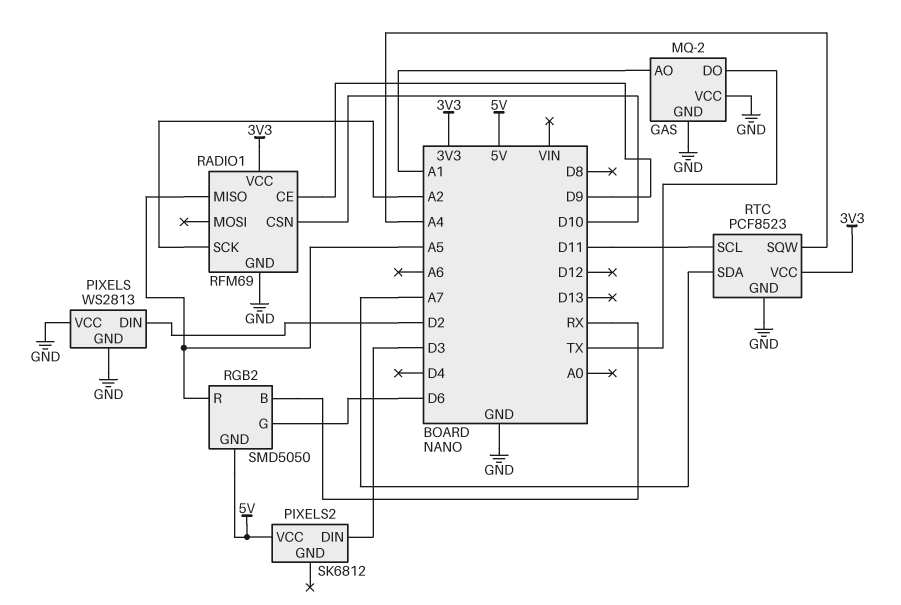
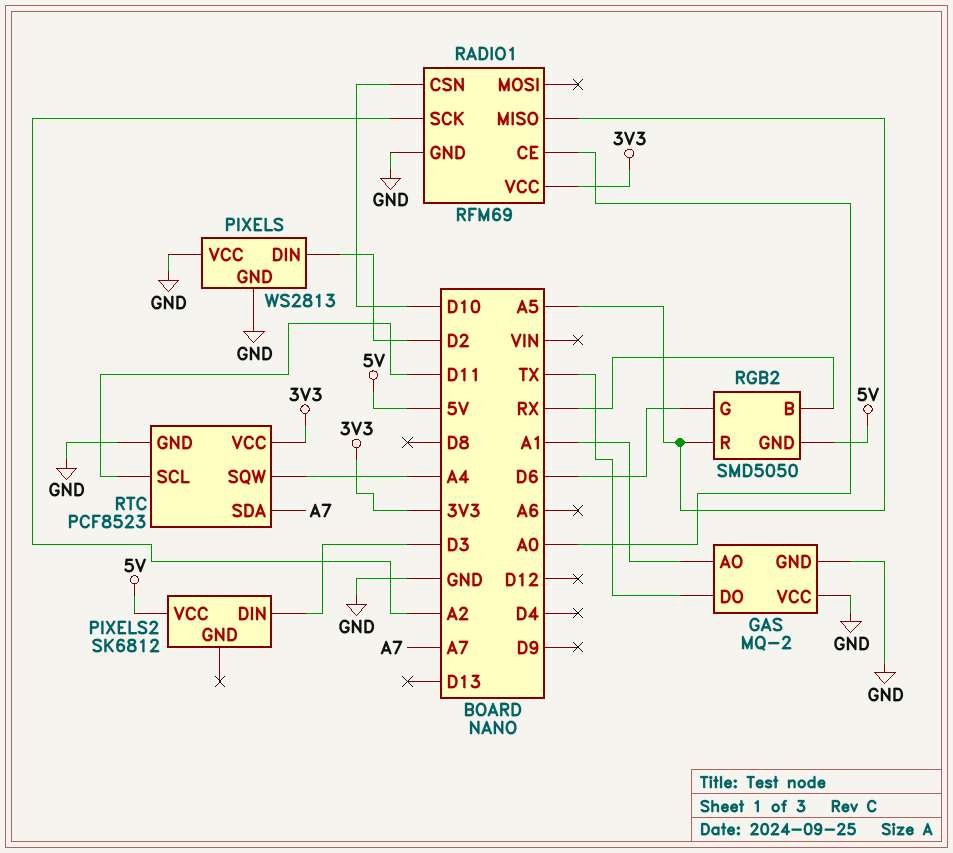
RADIO1 pin CE: D9 -> A0

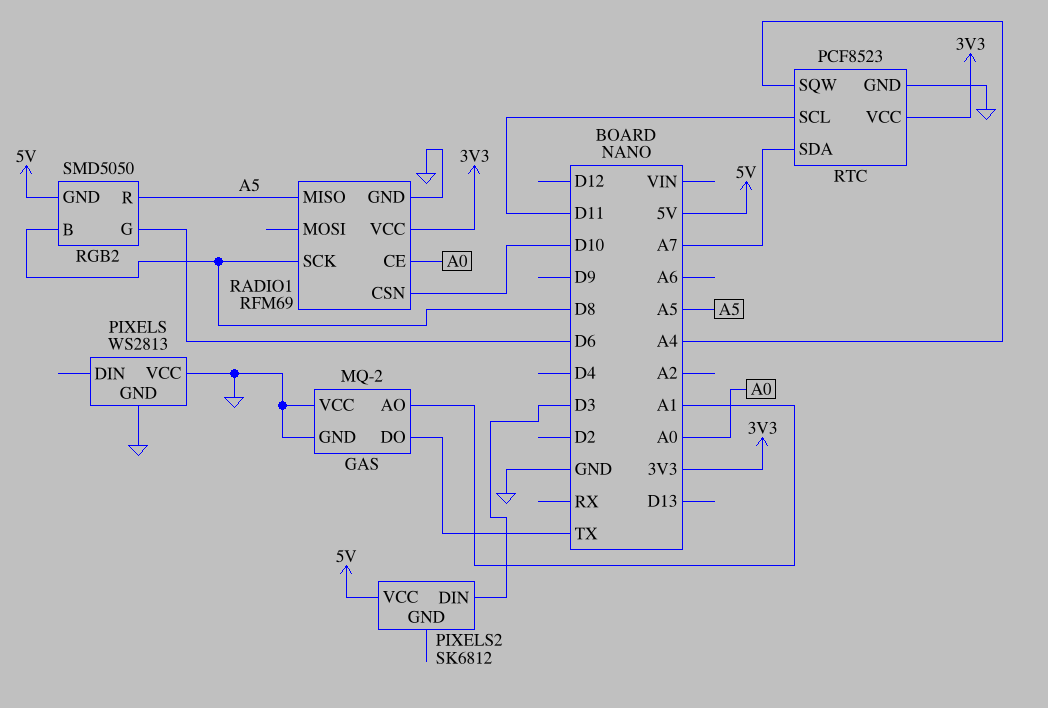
PIXELS pin DIN: D2 -> none
RADIO1 pin SCK: A2 -> D8
RGB2 pin B: RX -> D8

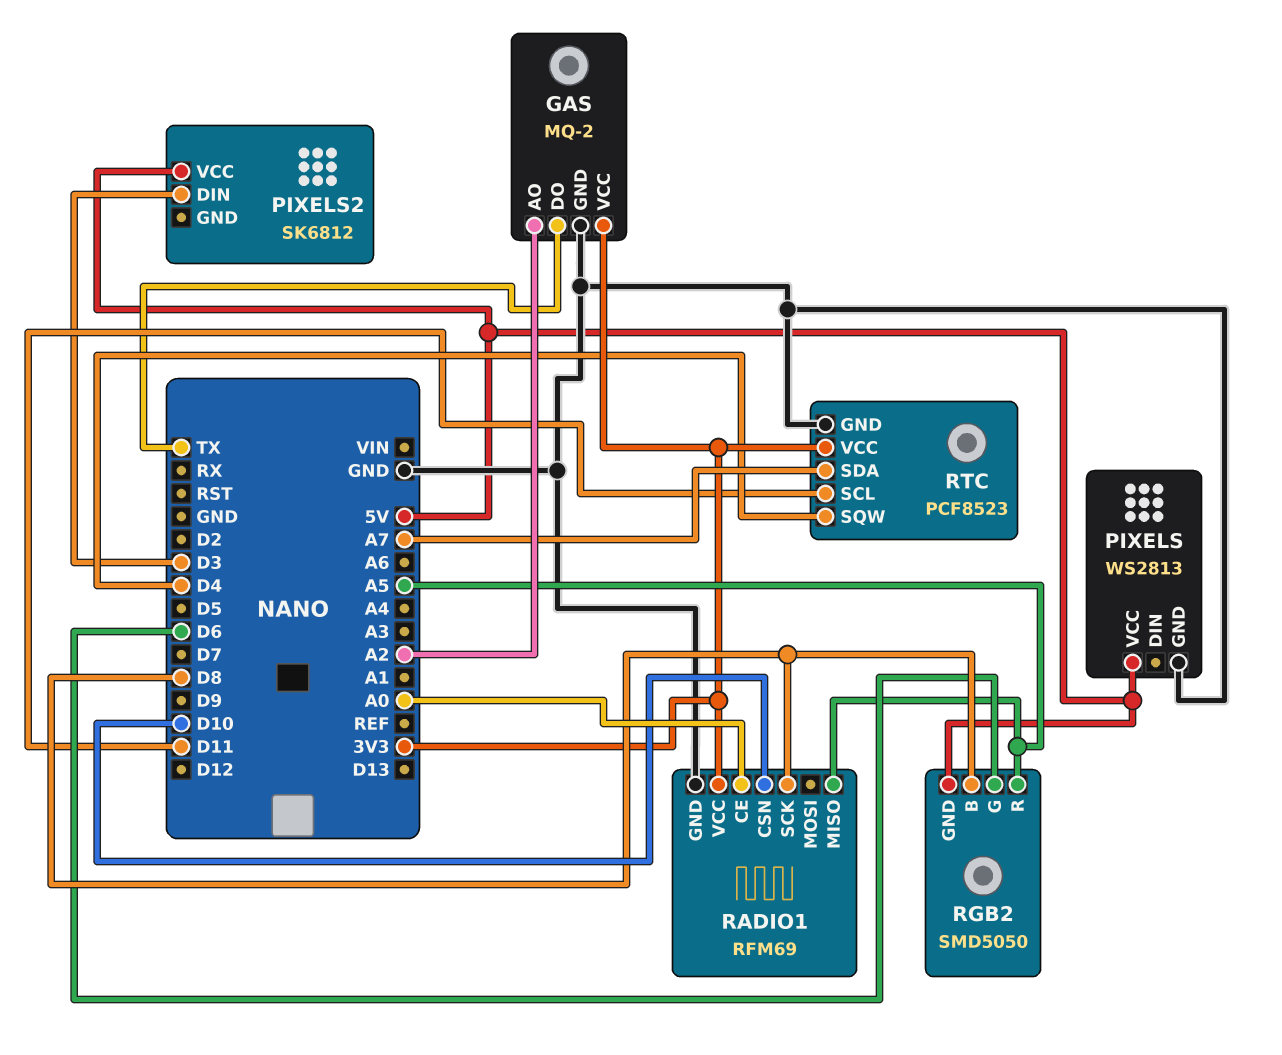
GAS pin AO: A1 -> A2
GAS pin VCC: GND -> 3V3
PIXELS pin VCC: GND -> 5V
RTC pin SQW: A4 -> D4

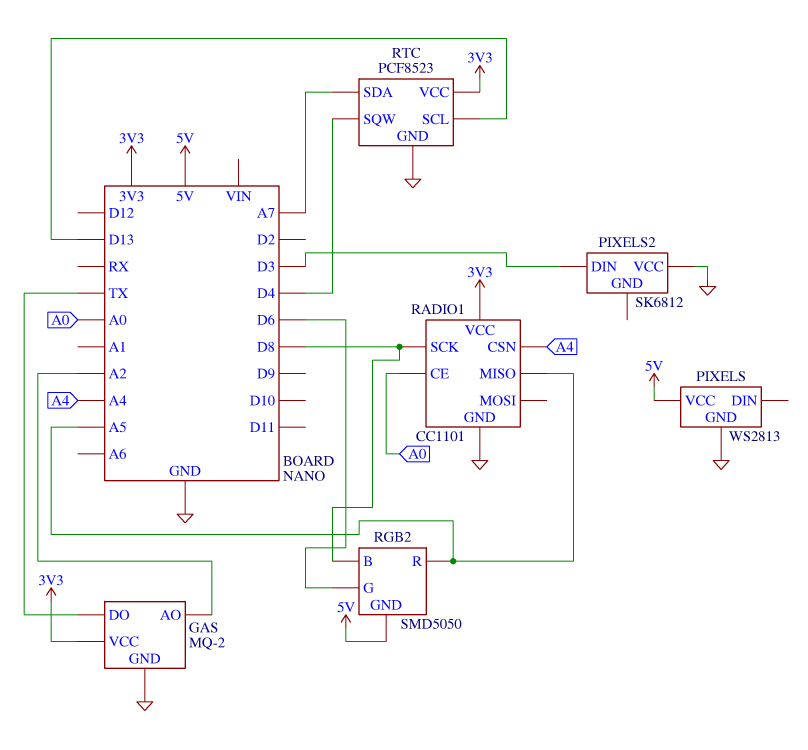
PIXELS2 pin VCC: 5V -> GND
RADIO1: RFM69 -> CC1101
RADIO1 pin CSN: D10 -> A4
RTC pin SCL: D11 -> D13

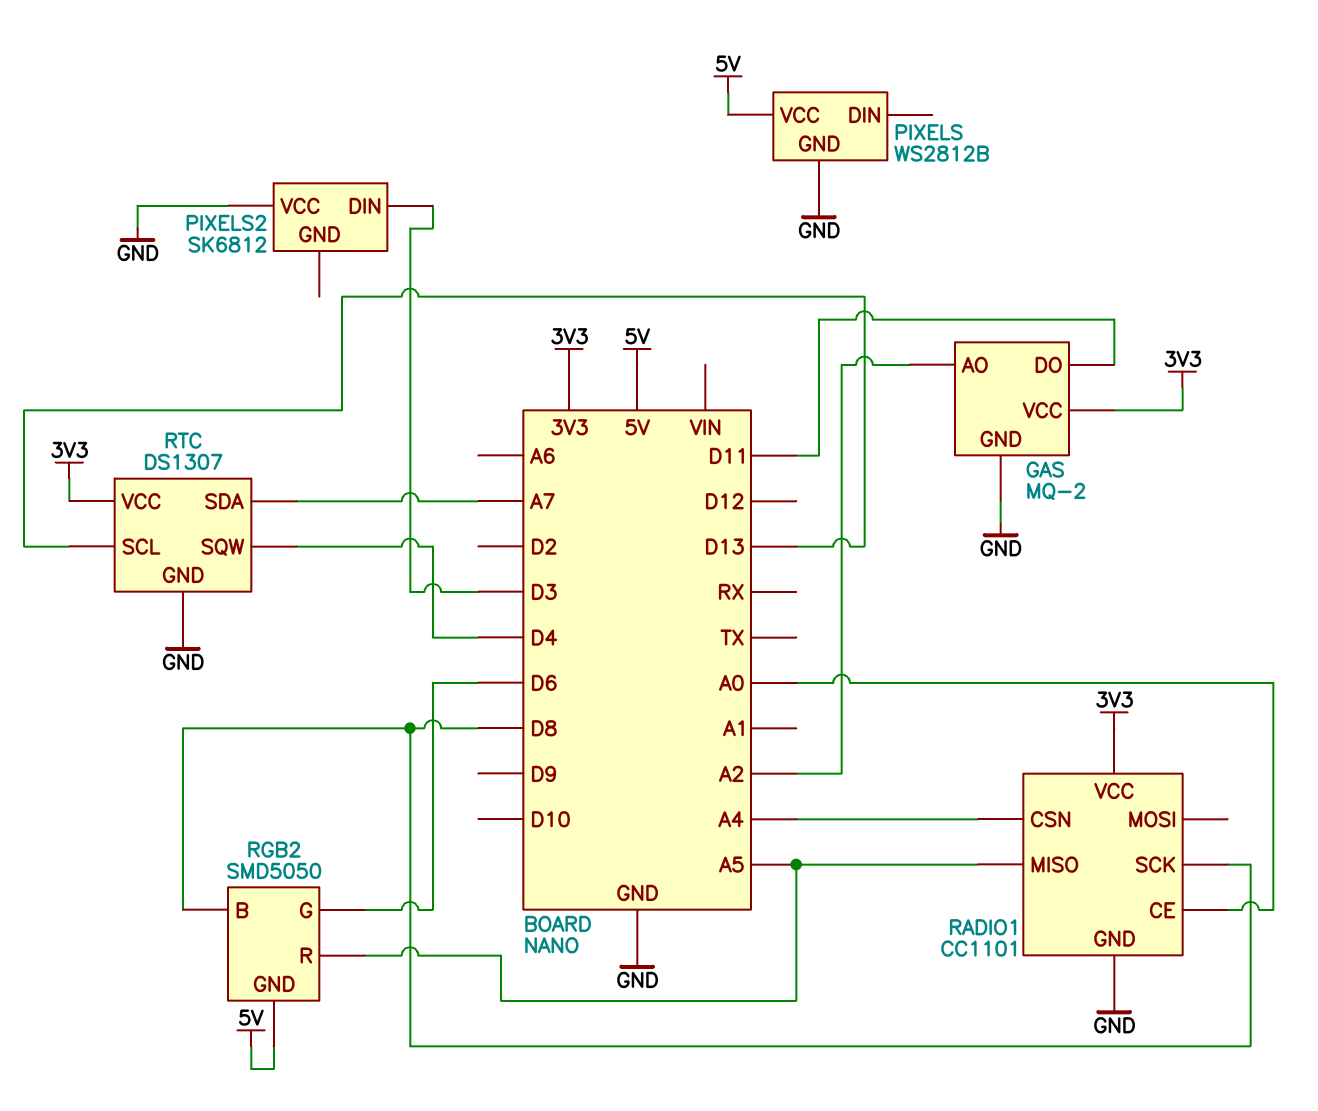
GAS pin DO: TX -> D11
PIXELS: WS2813 -> WS2812B
RTC: PCF8523 -> DS1307

